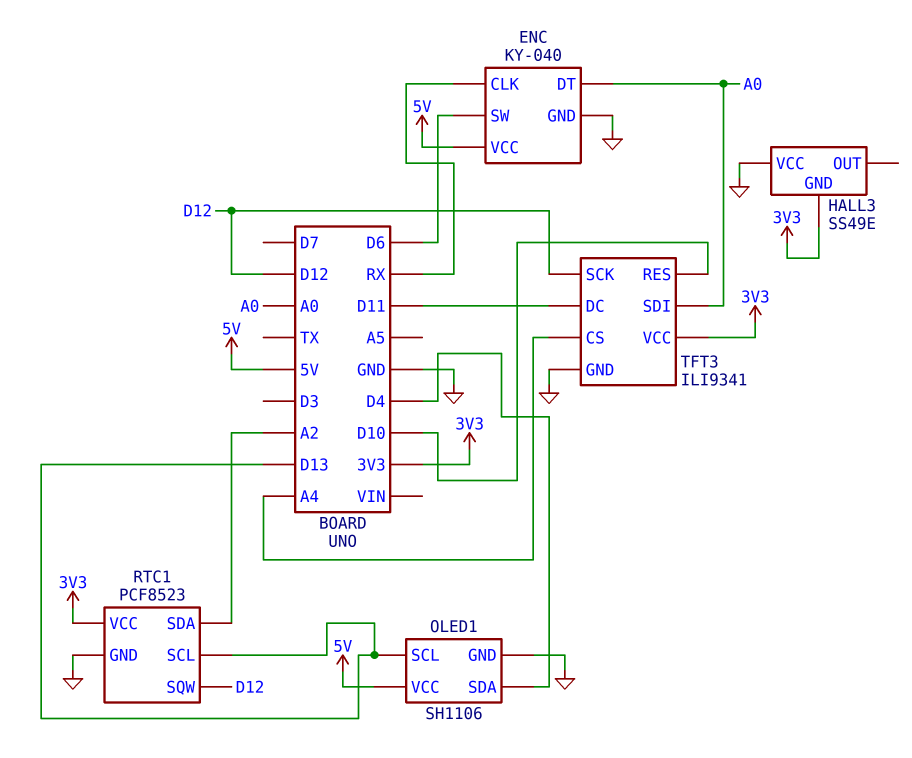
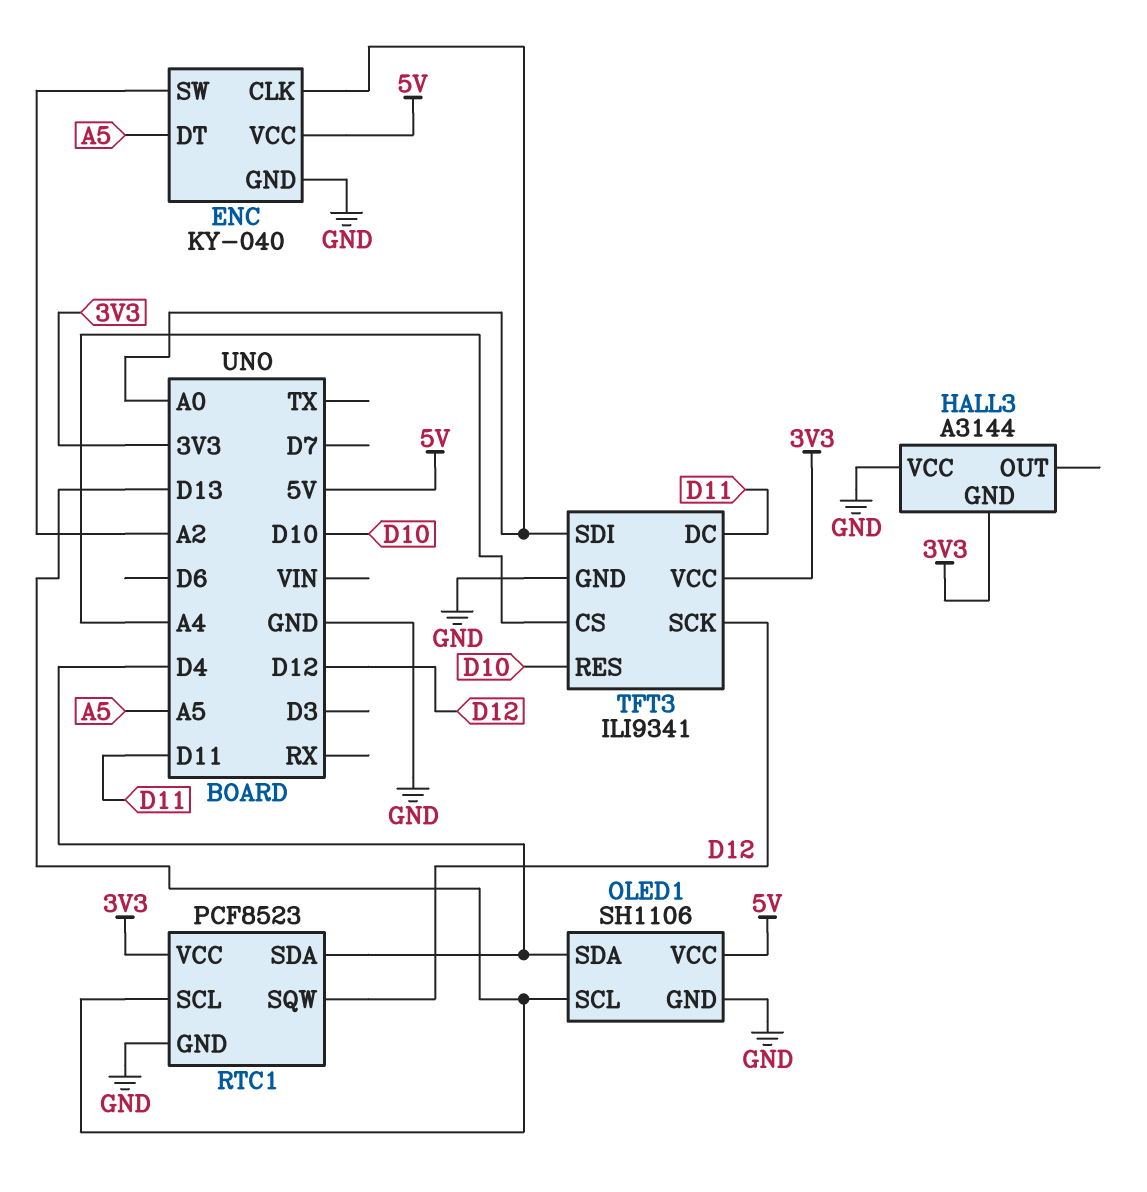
ENC pin CLK: RX -> A0
ENC pin DT: A0 -> A5
ENC pin SW: D6 -> A2
HALL3: SS49E -> A3144
RTC1 pin SDA: A2 -> D4

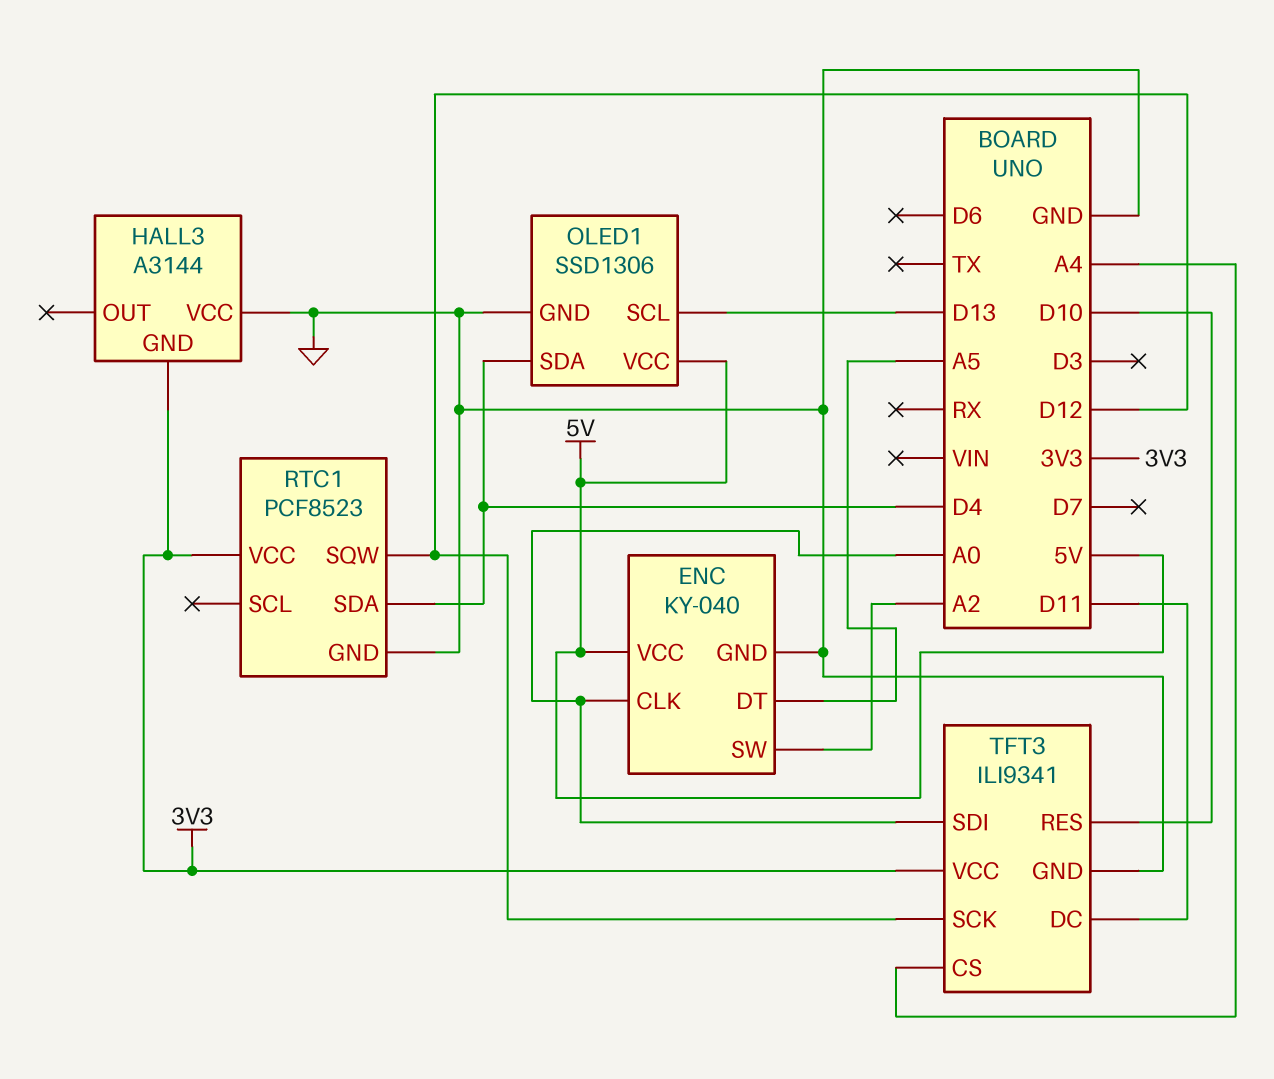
OLED1: SH1106 -> SSD1306
RTC1 pin SCL: D13 -> none

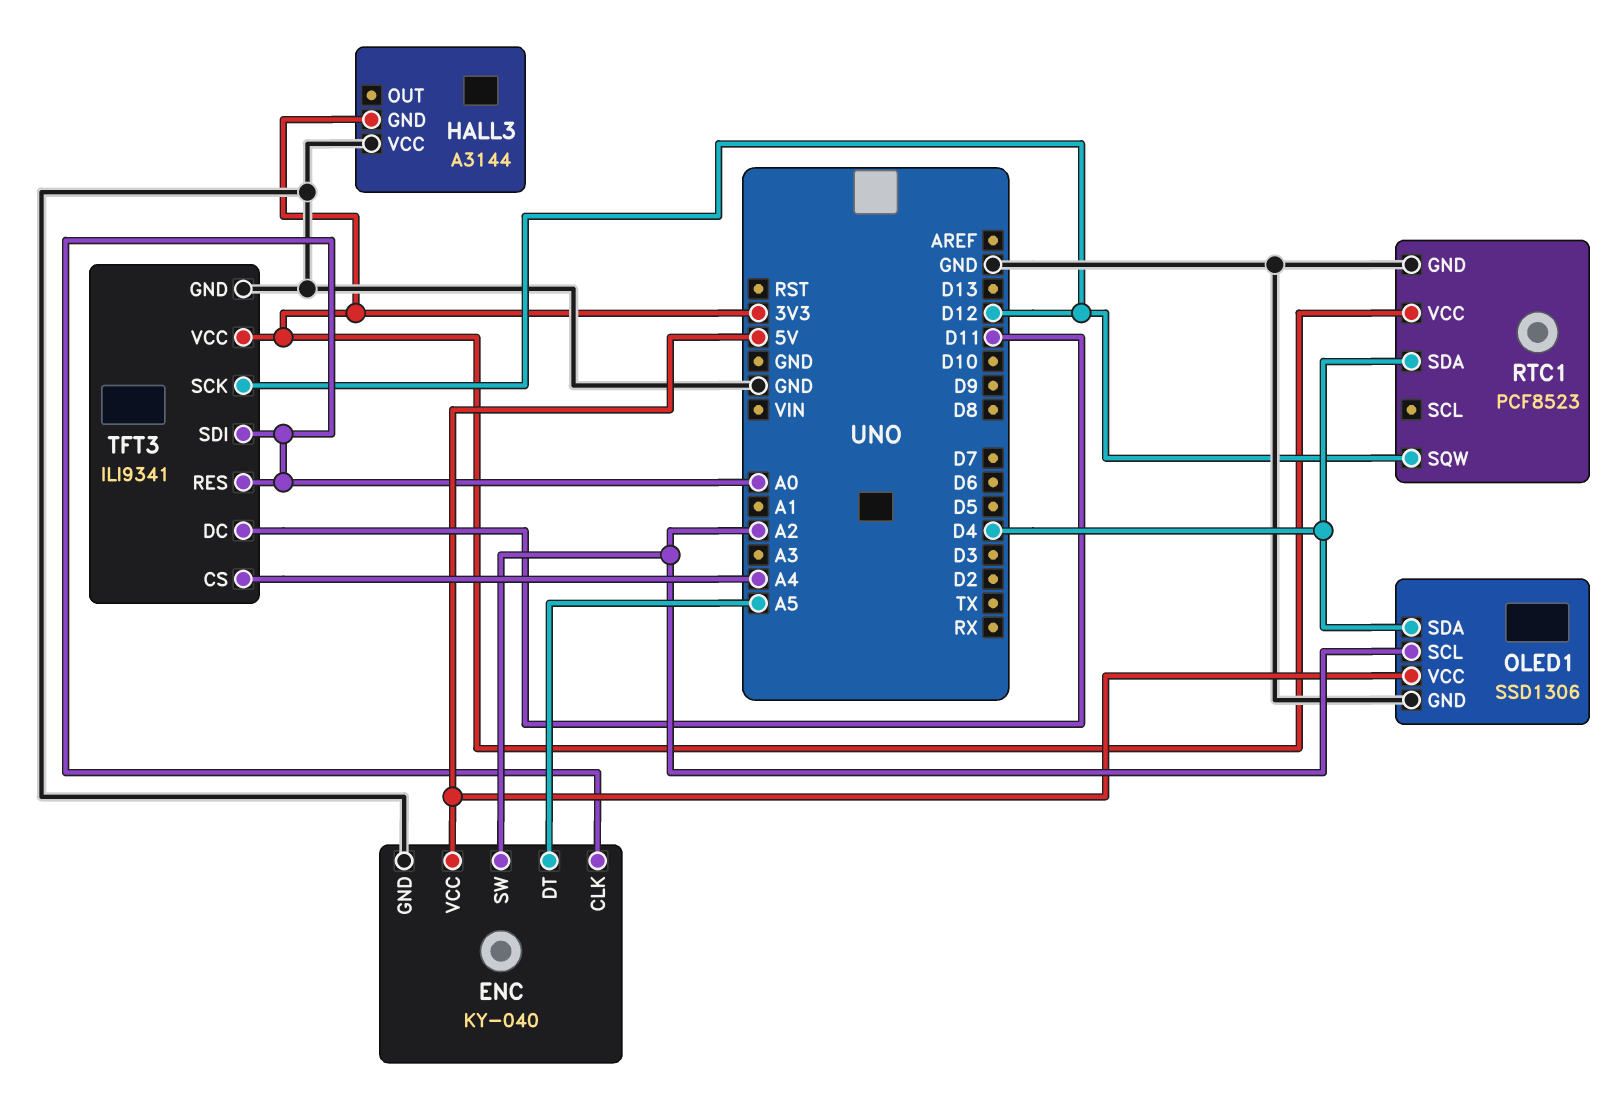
OLED1 pin SCL: D13 -> A2
TFT3 pin RES: D10 -> A0

